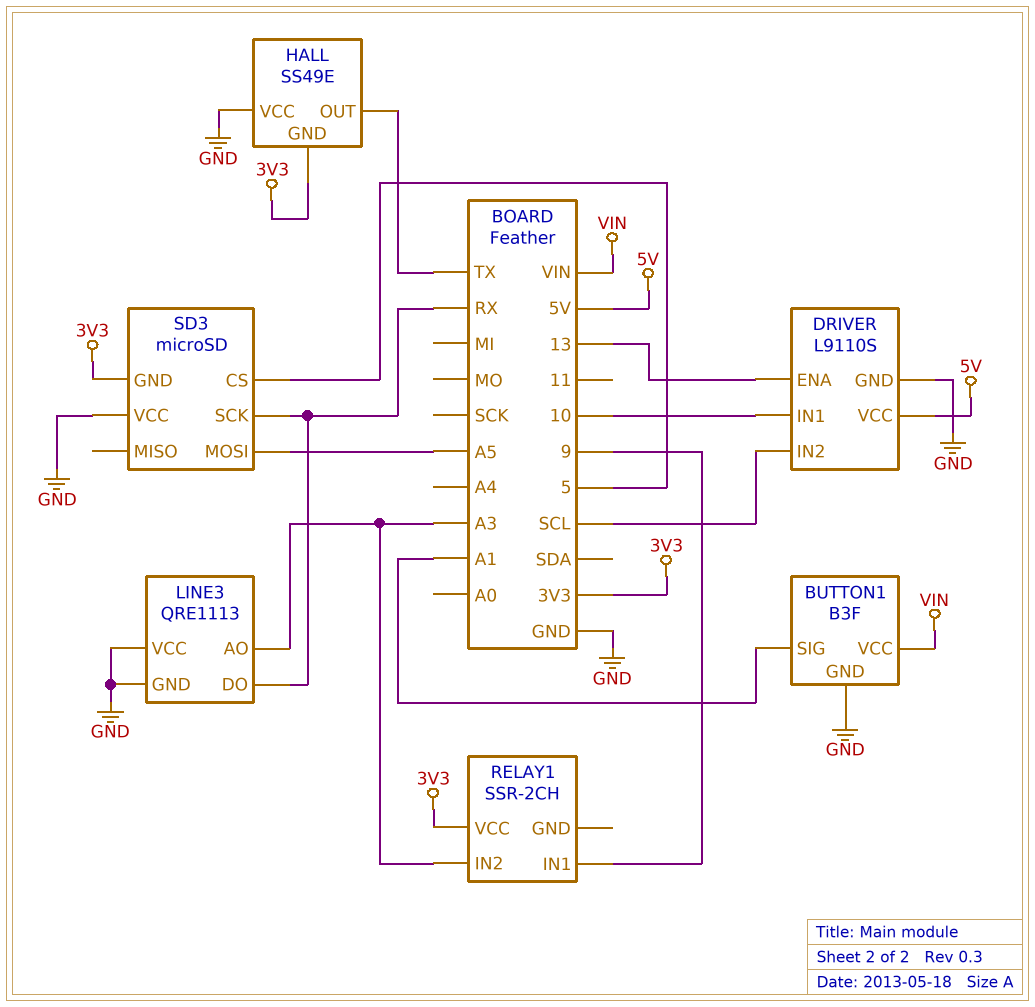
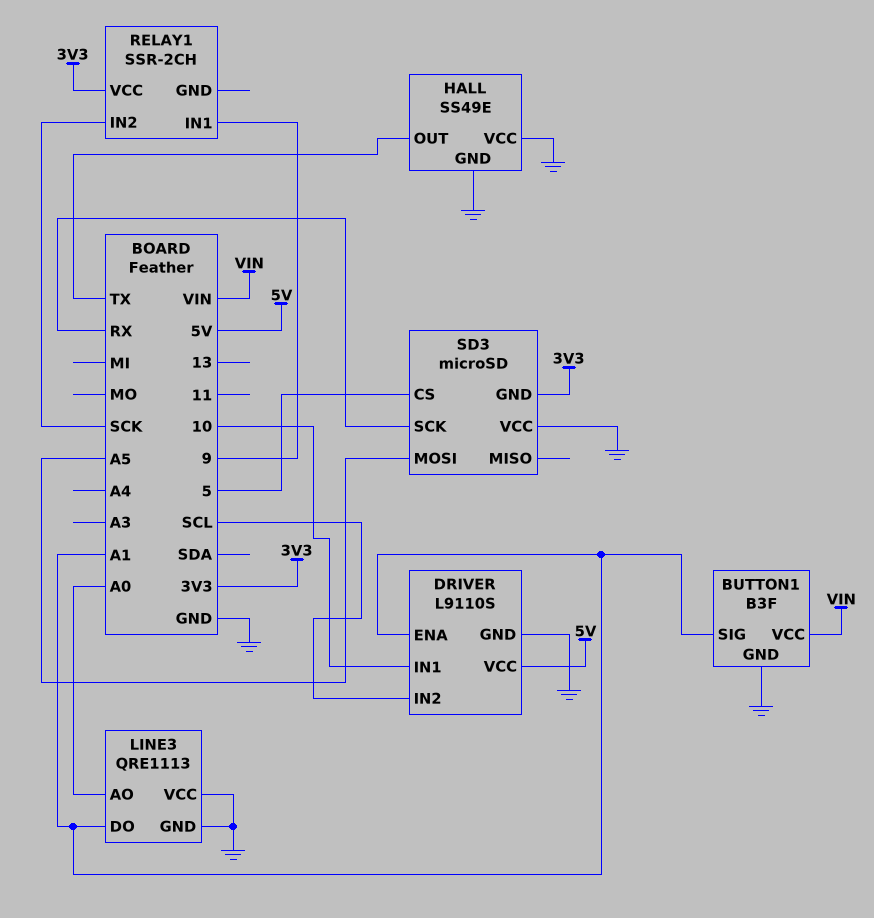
DRIVER pin ENA: 13 -> A1
HALL pin GND: 3V3 -> GND
LINE3 pin AO: A3 -> A0
LINE3 pin DO: RX -> A1
RELAY1 pin IN2: A3 -> SCK

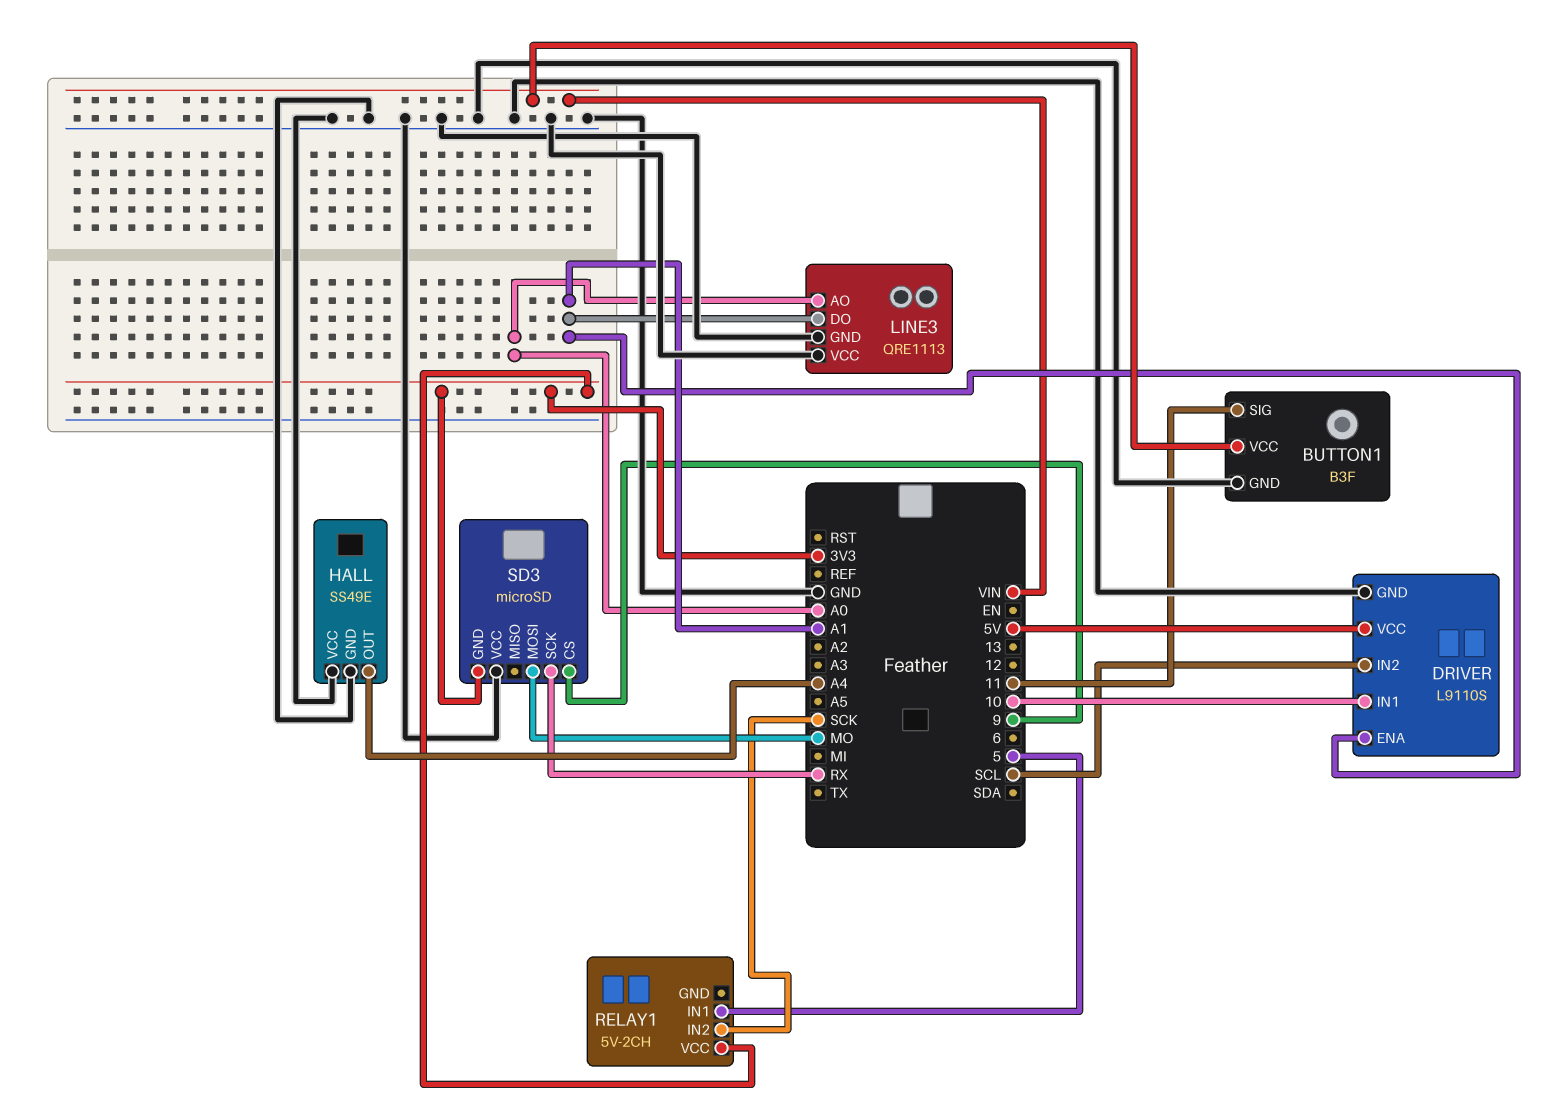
BUTTON1 pin SIG: A1 -> 11
HALL pin OUT: TX -> A4
RELAY1: SSR-2CH -> 5V-2CH
RELAY1 pin IN1: 9 -> 5
SD3 pin CS: 5 -> 9
SD3 pin MOSI: A5 -> MO

